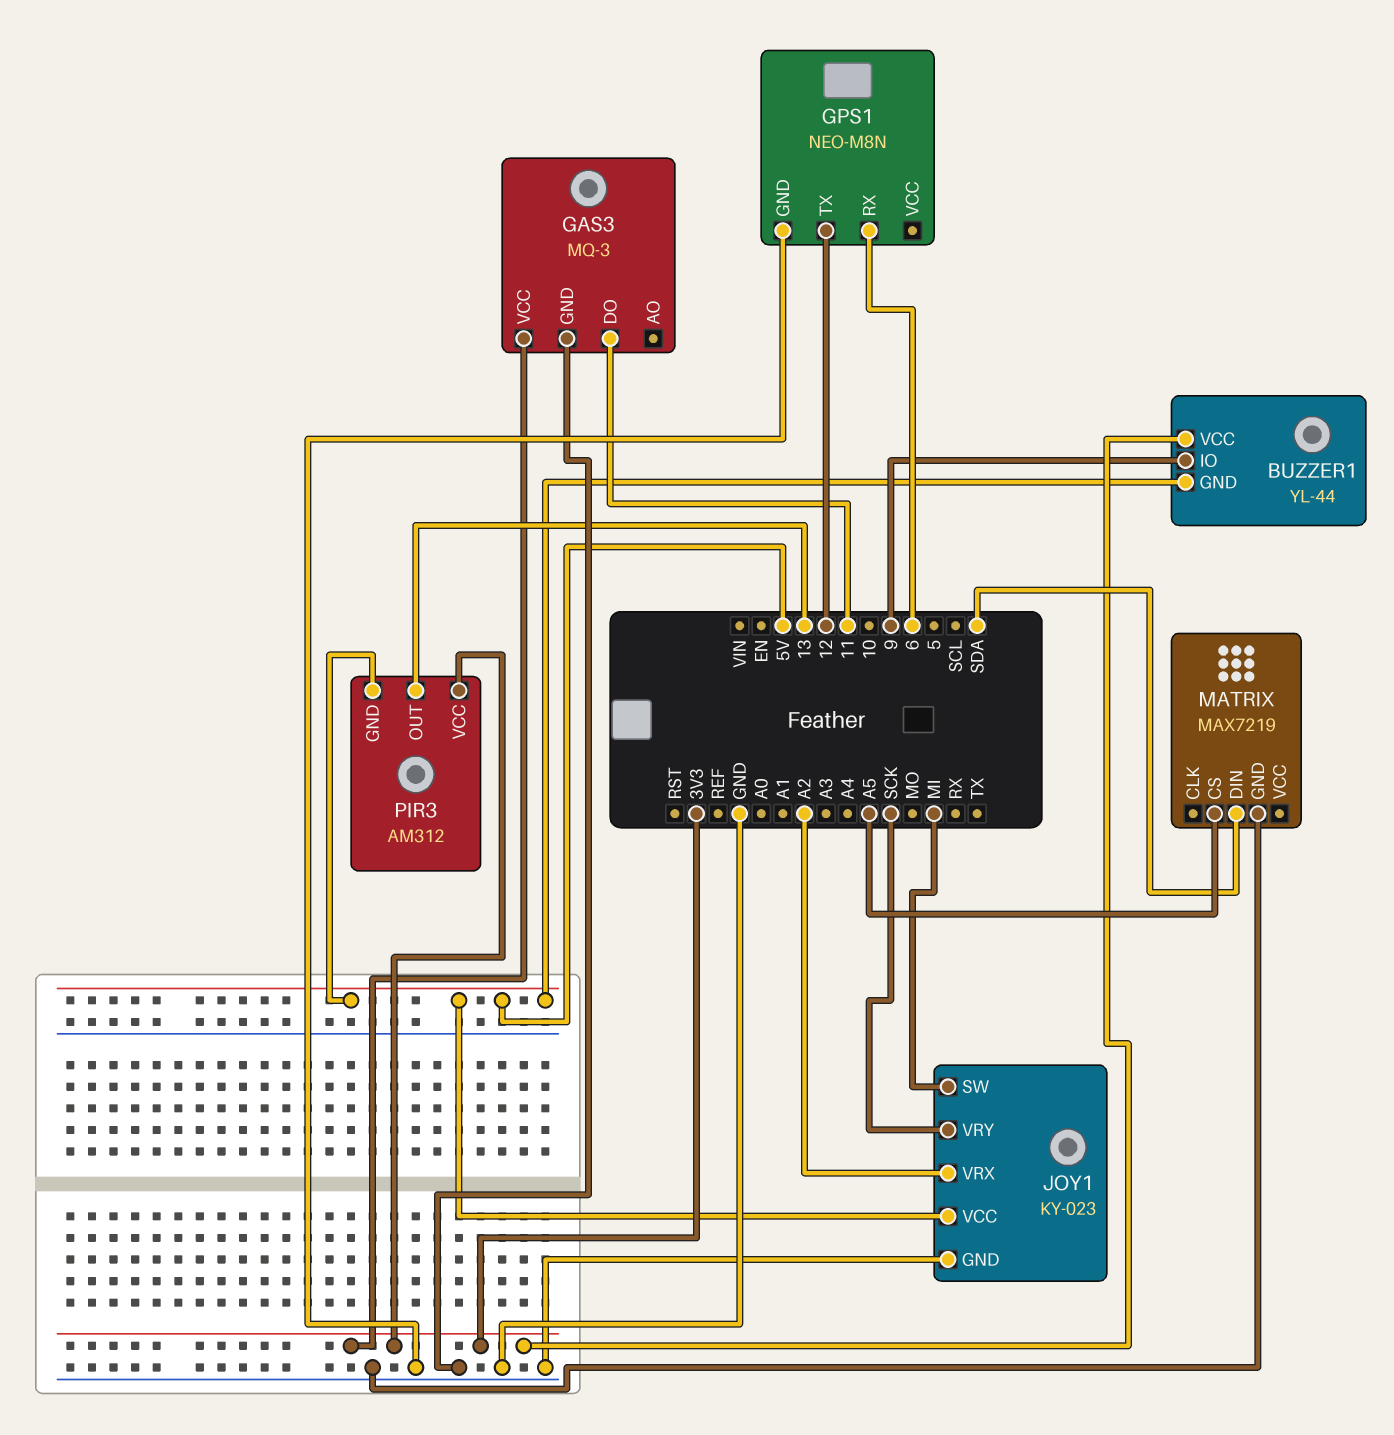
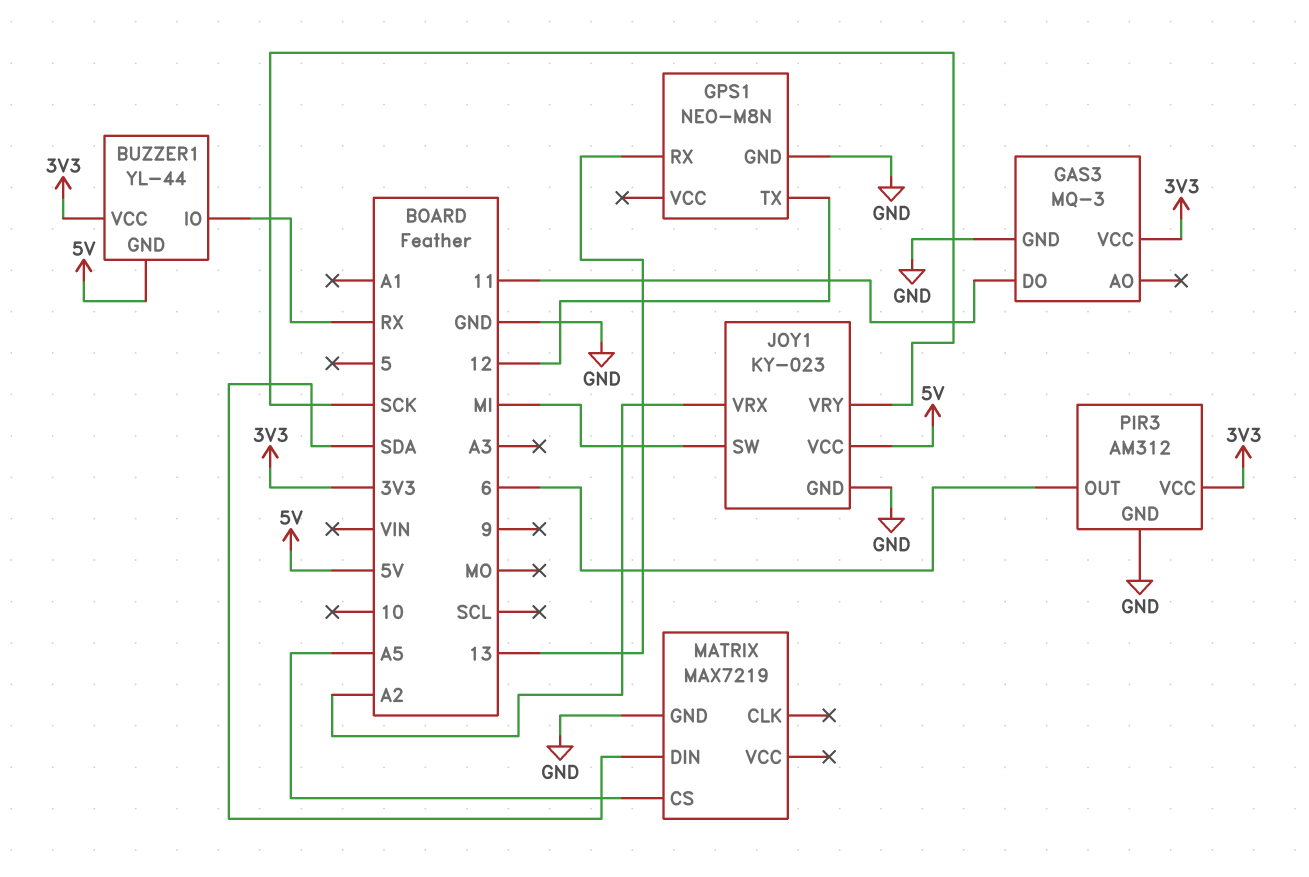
BUZZER1 pin IO: 9 -> RX
GPS1 pin RX: 6 -> 13
PIR3 pin GND: 5V -> GND
PIR3 pin OUT: 13 -> 6

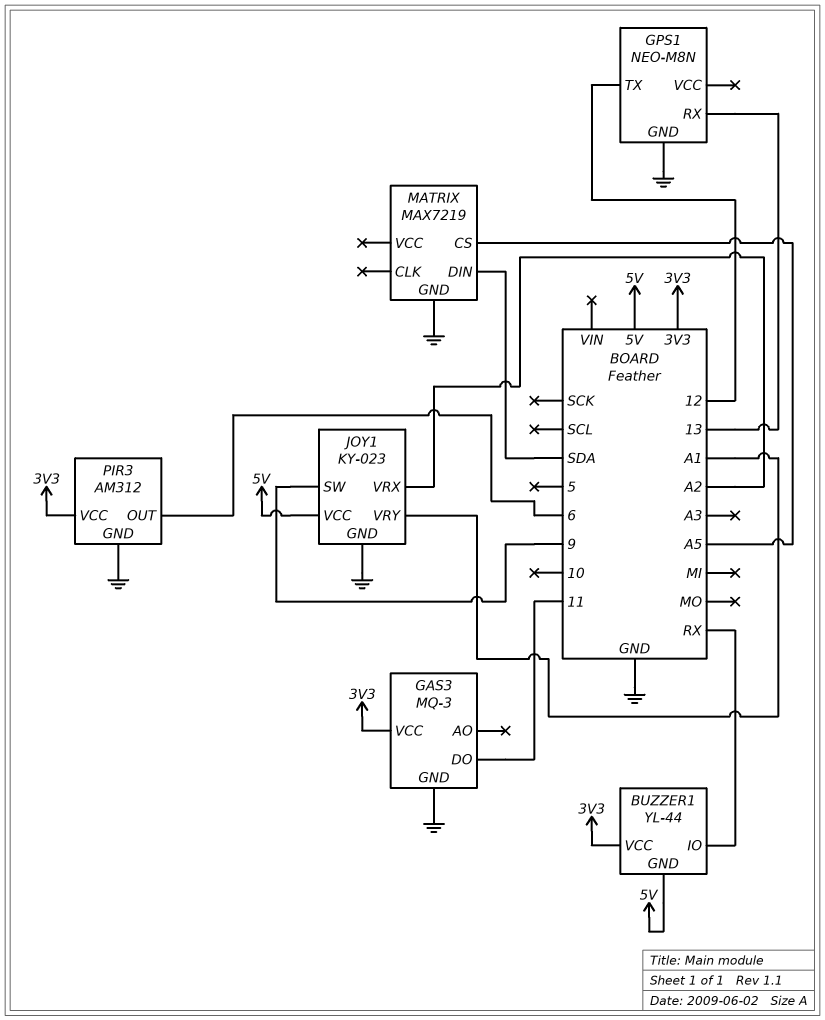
JOY1 pin SW: MI -> 9
JOY1 pin VRY: SCK -> A1

